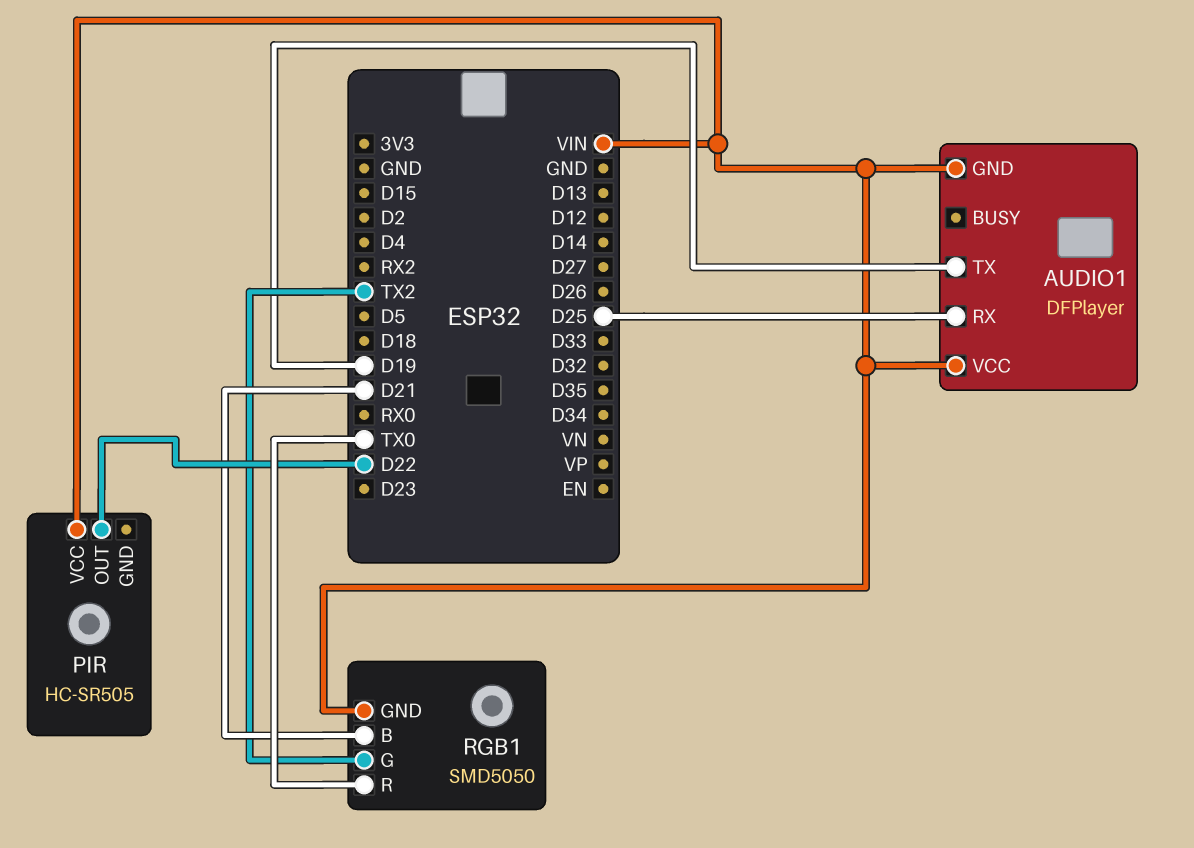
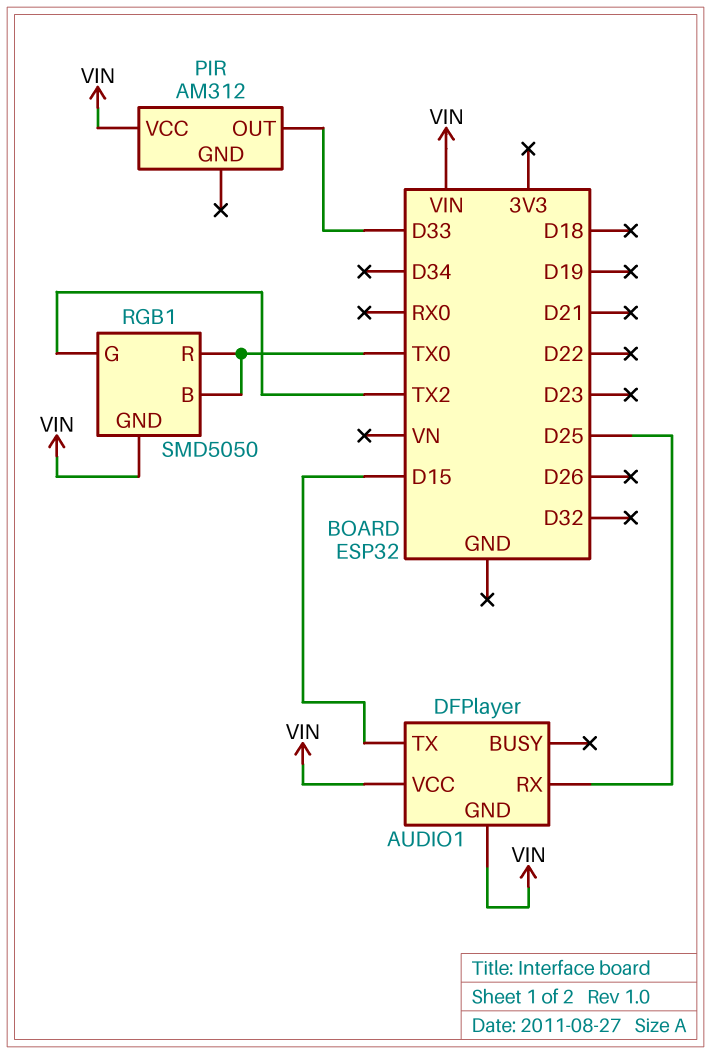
AUDIO1 pin TX: D19 -> D15
PIR: HC-SR505 -> AM312
PIR pin OUT: D22 -> D33
RGB1 pin B: D21 -> TX0

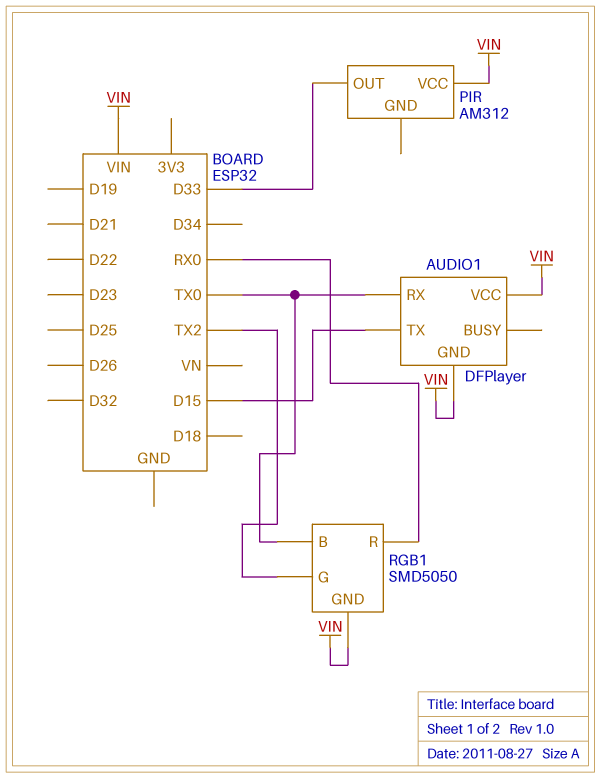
AUDIO1 pin RX: D25 -> TX0
RGB1 pin R: TX0 -> RX0

